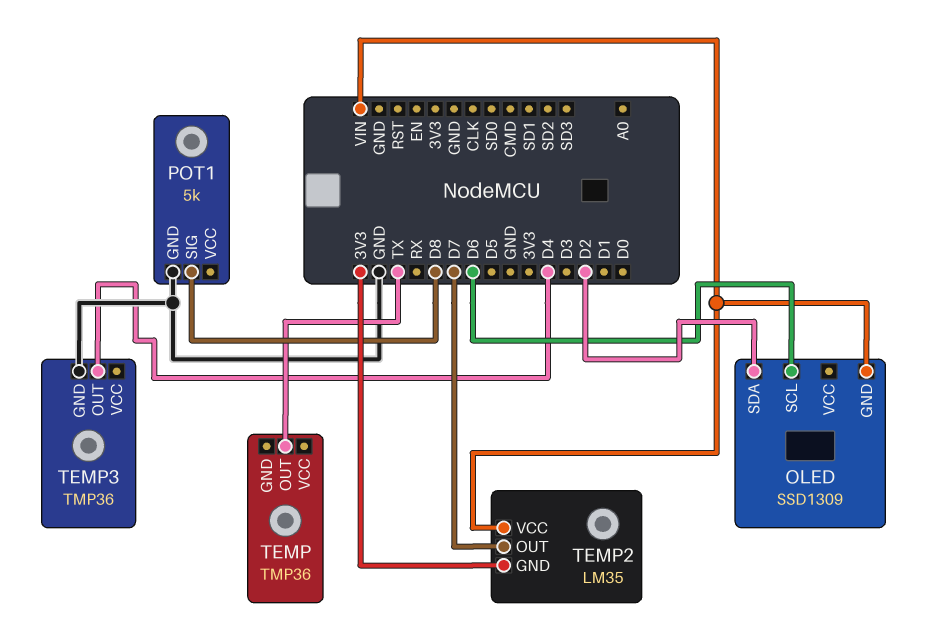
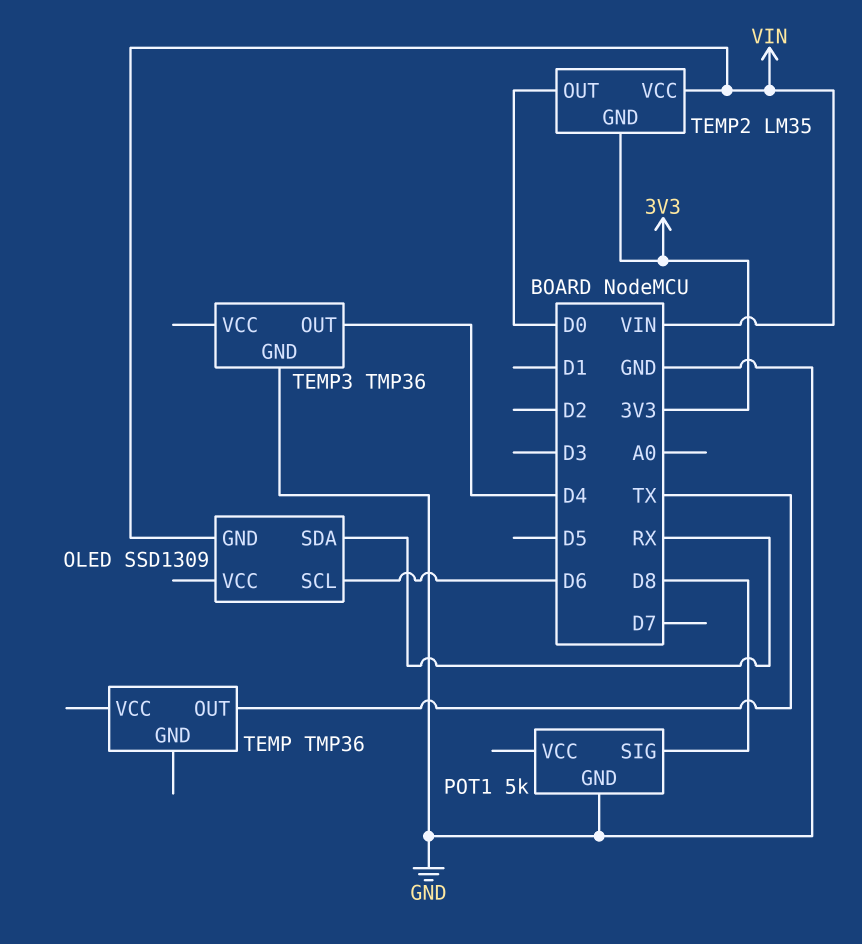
OLED pin SDA: D2 -> RX
TEMP2 pin OUT: D7 -> D0

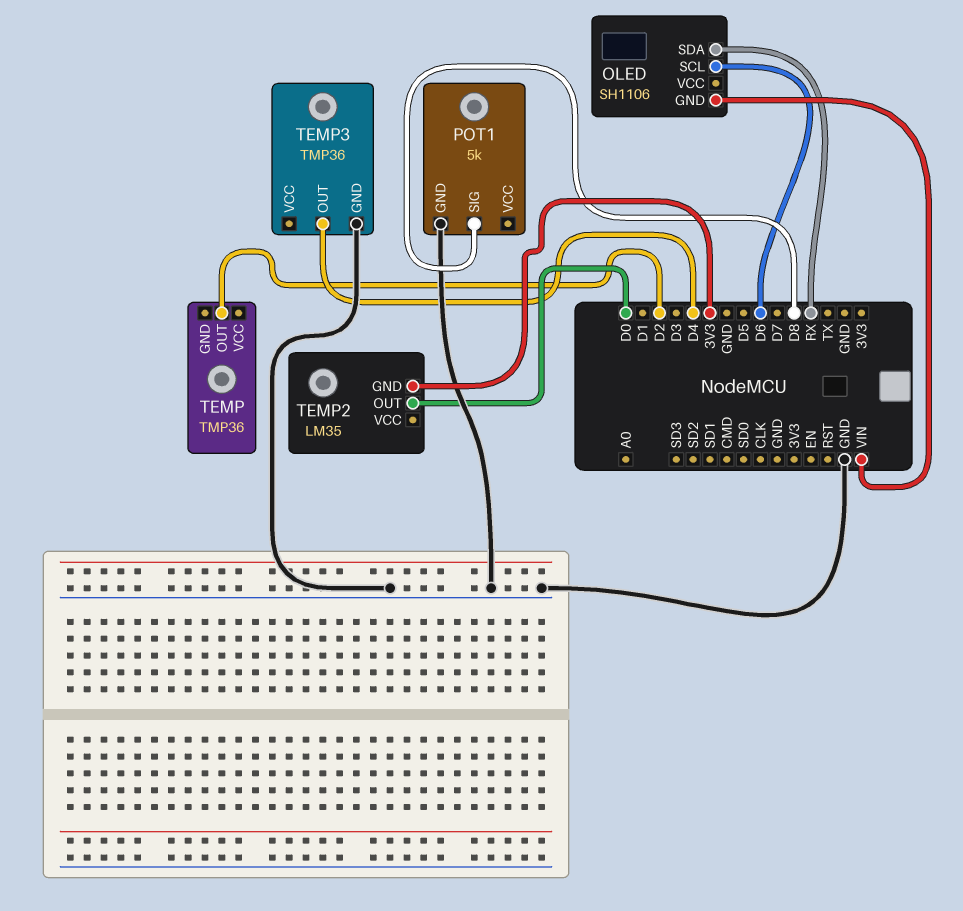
OLED: SSD1309 -> SH1106
TEMP pin OUT: TX -> D2
TEMP2 pin VCC: VIN -> none

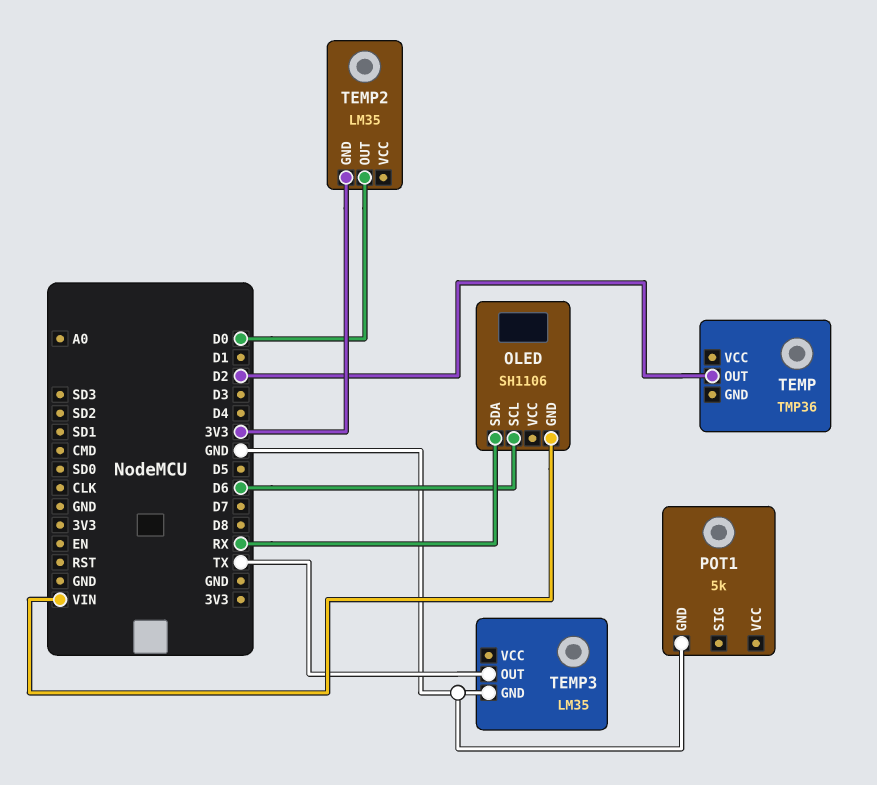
POT1 pin SIG: D8 -> none
TEMP3: TMP36 -> LM35
TEMP3 pin OUT: D4 -> TX

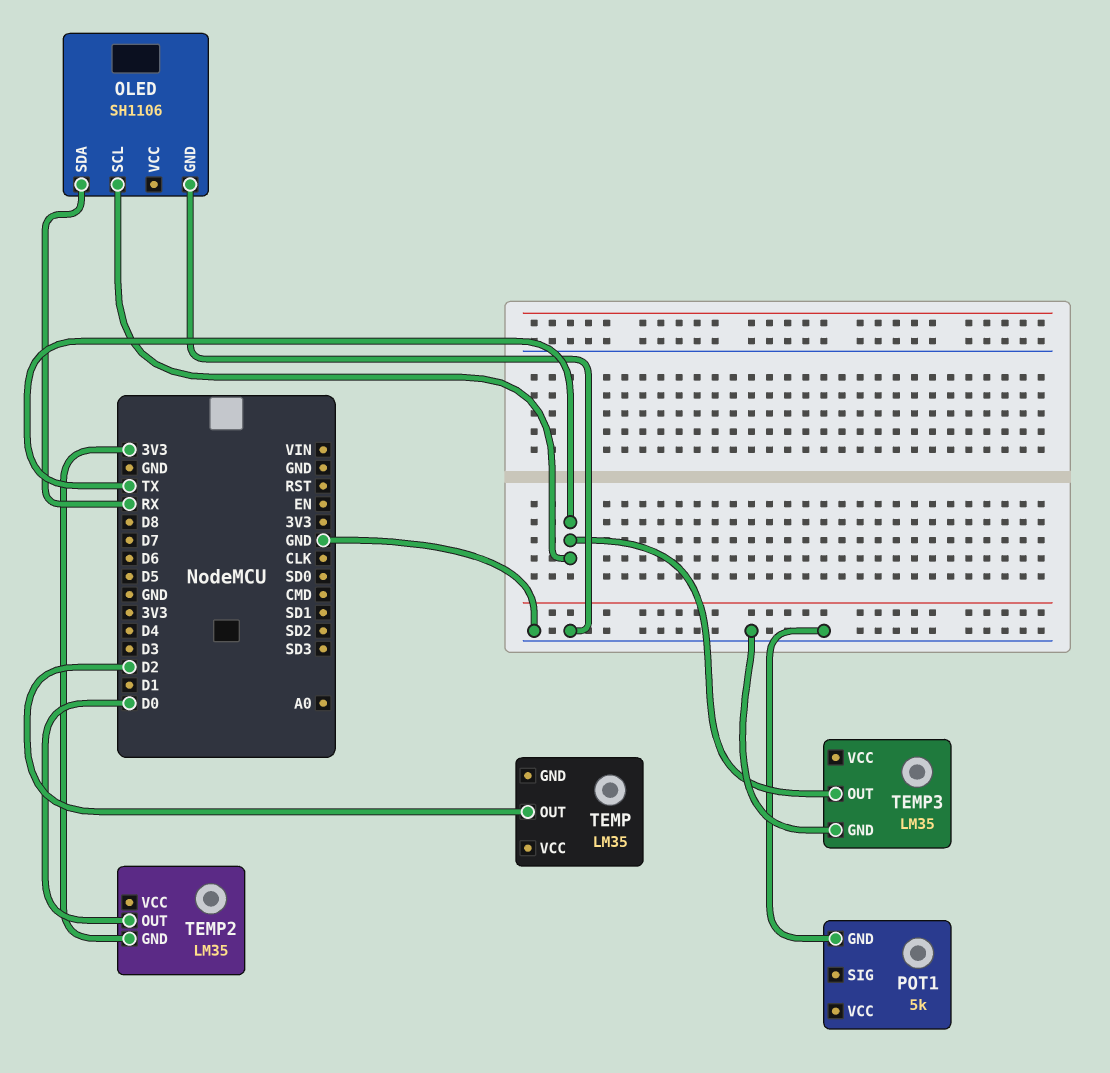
OLED pin GND: VIN -> GND
OLED pin SCL: D6 -> TX
TEMP: TMP36 -> LM35

